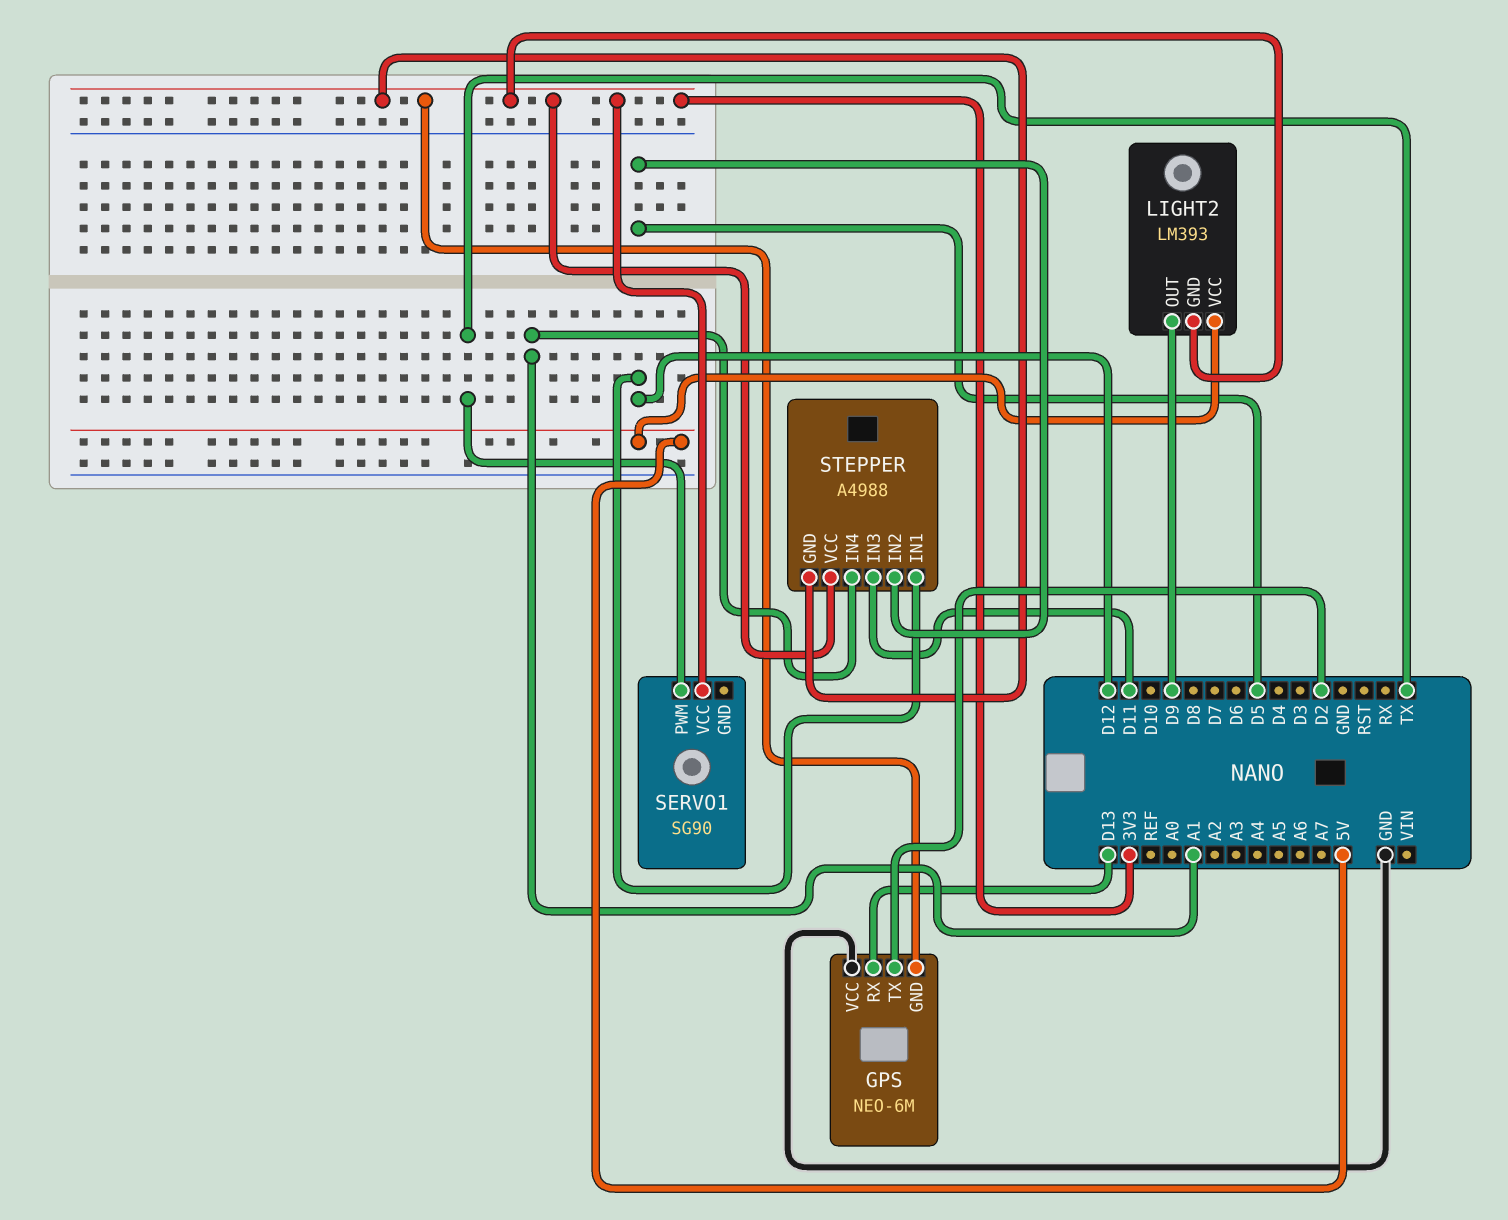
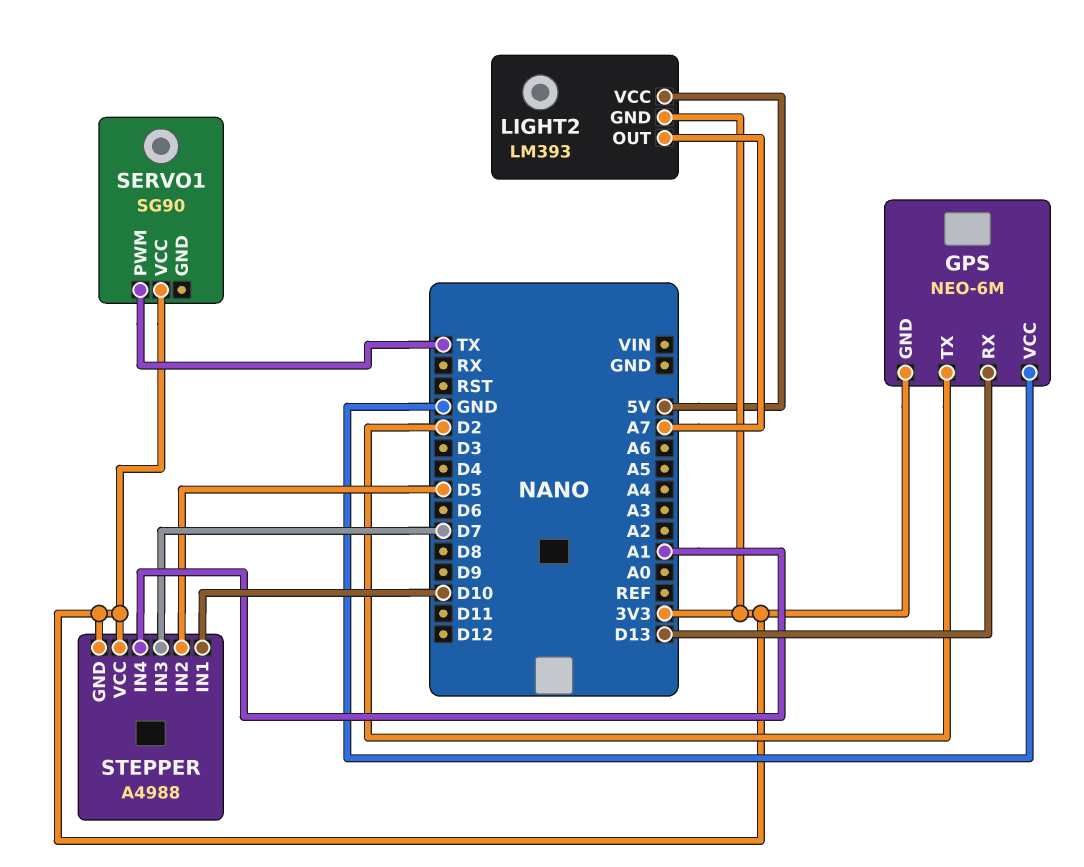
LIGHT2 pin OUT: D9 -> A7
STEPPER pin IN1: D12 -> D10
STEPPER pin IN3: D11 -> D7

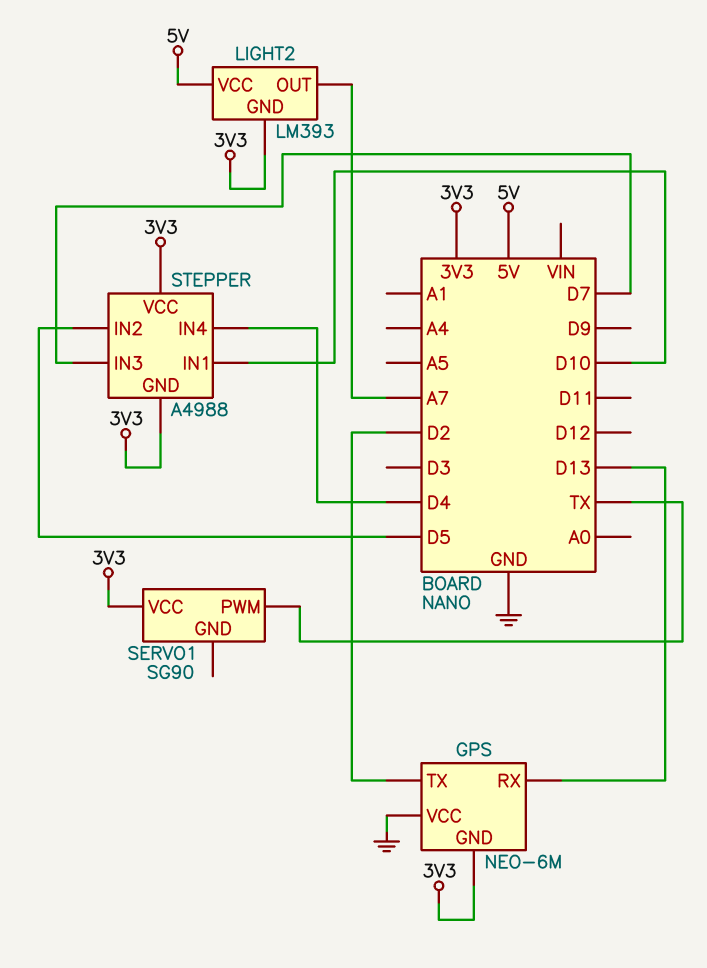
STEPPER pin IN4: A1 -> D4

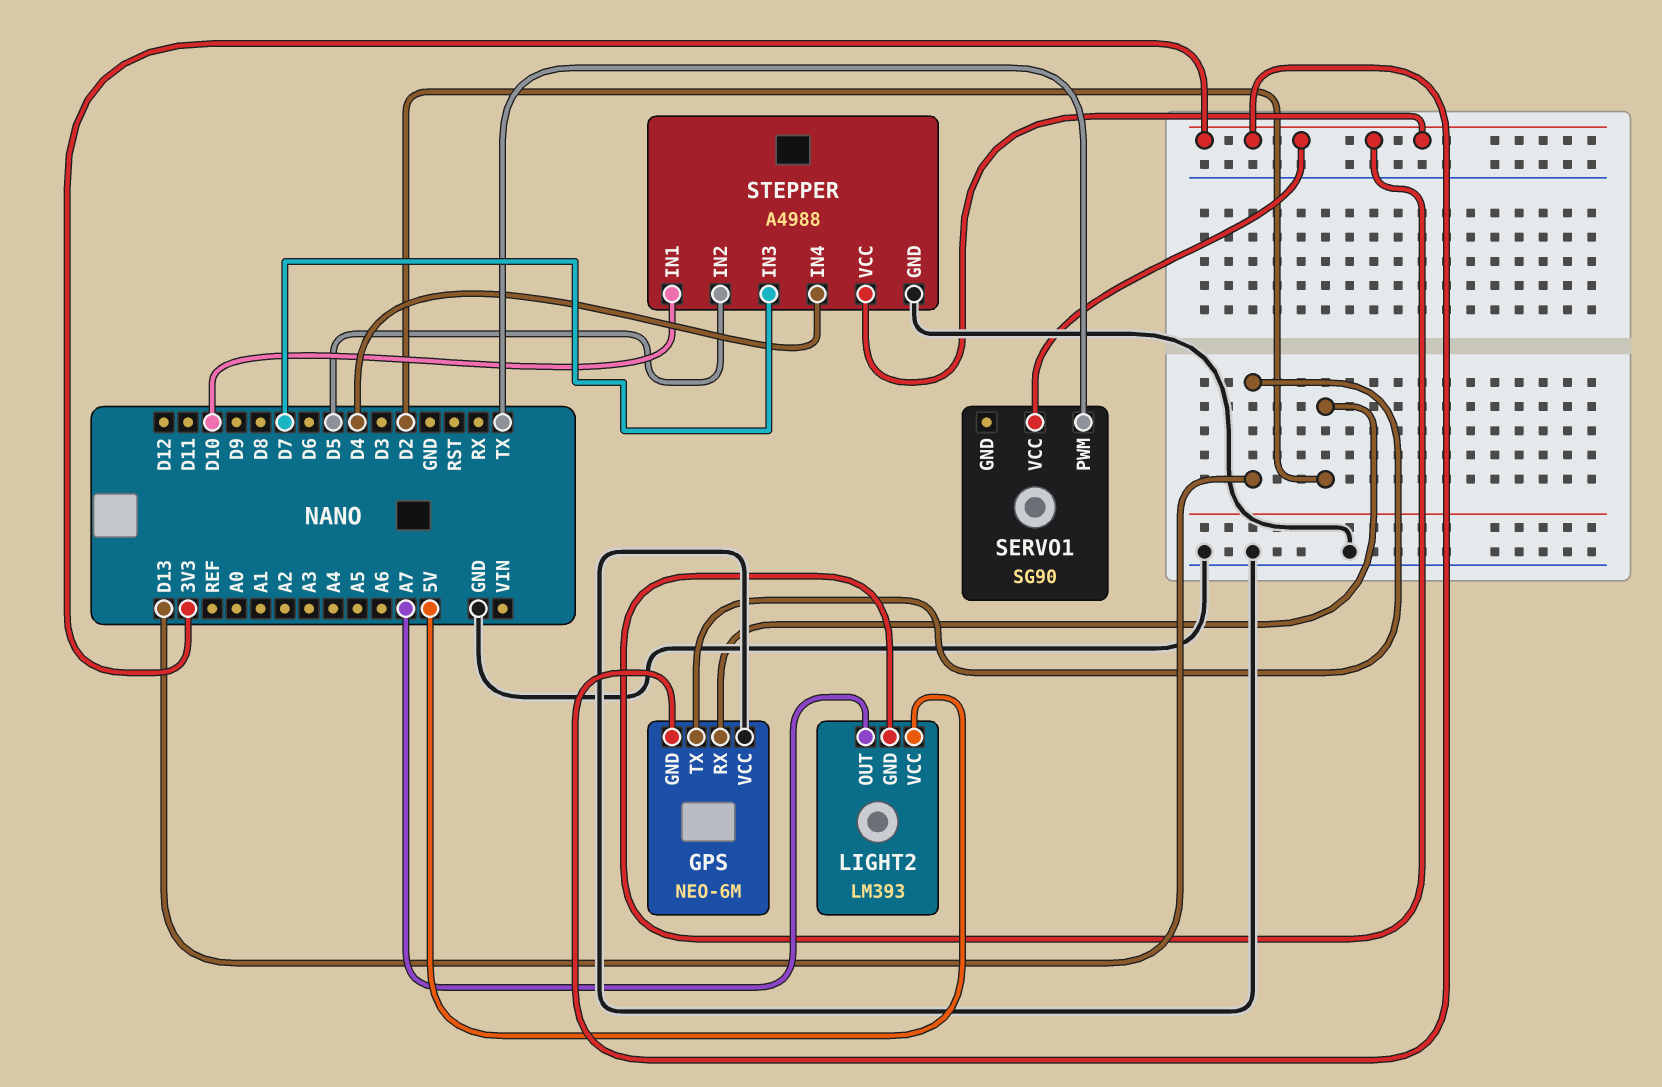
GPS pin RX: D13 -> D2
GPS pin TX: D2 -> D13
STEPPER pin GND: 3V3 -> GND

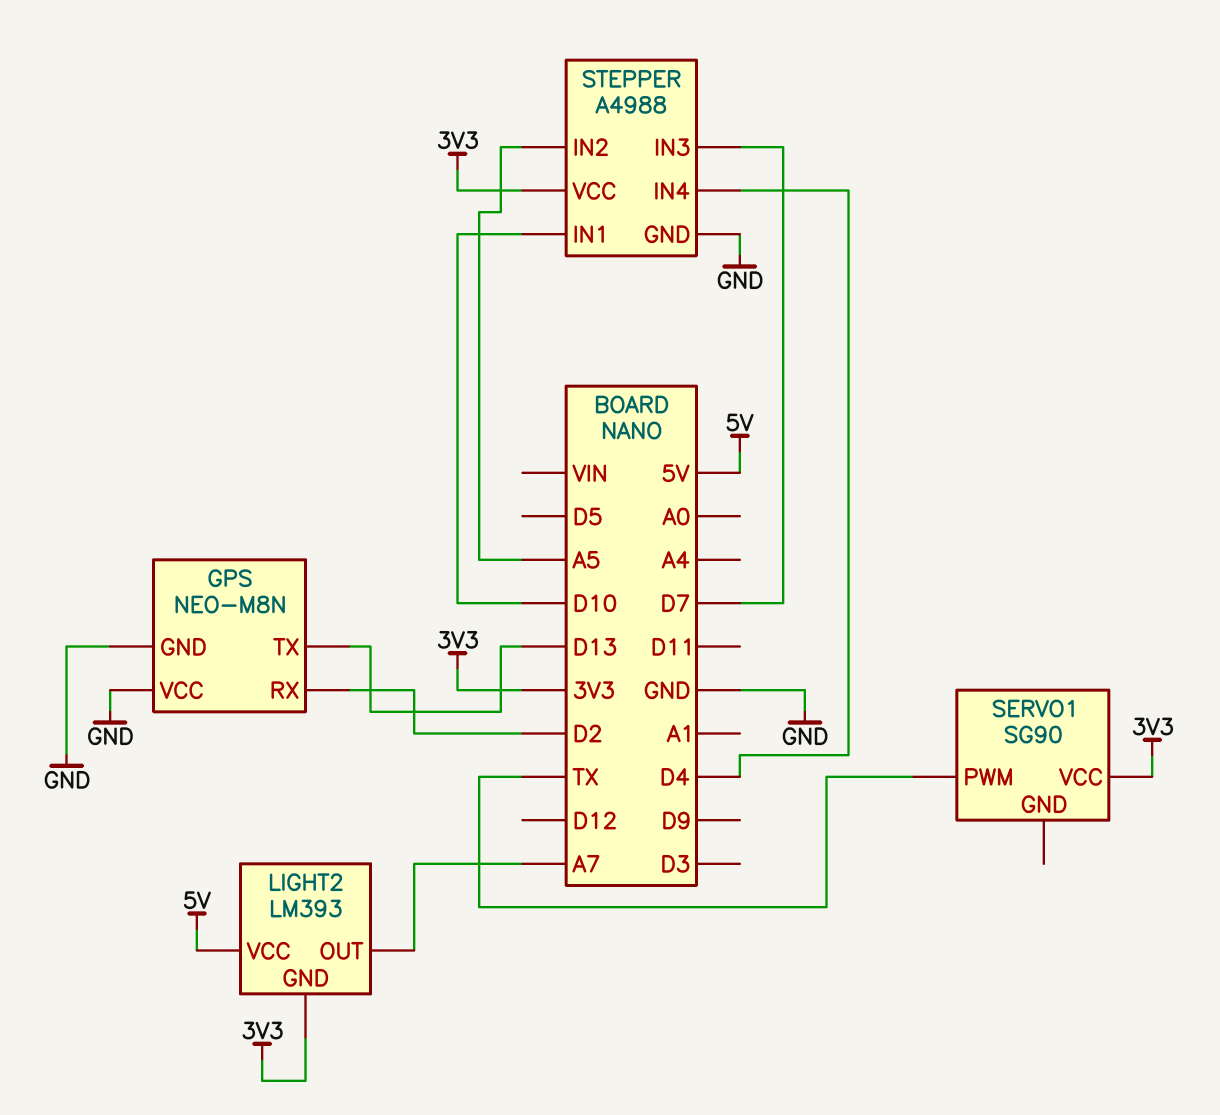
GPS: NEO-6M -> NEO-M8N
GPS pin GND: 3V3 -> GND
STEPPER pin IN2: D5 -> A5

